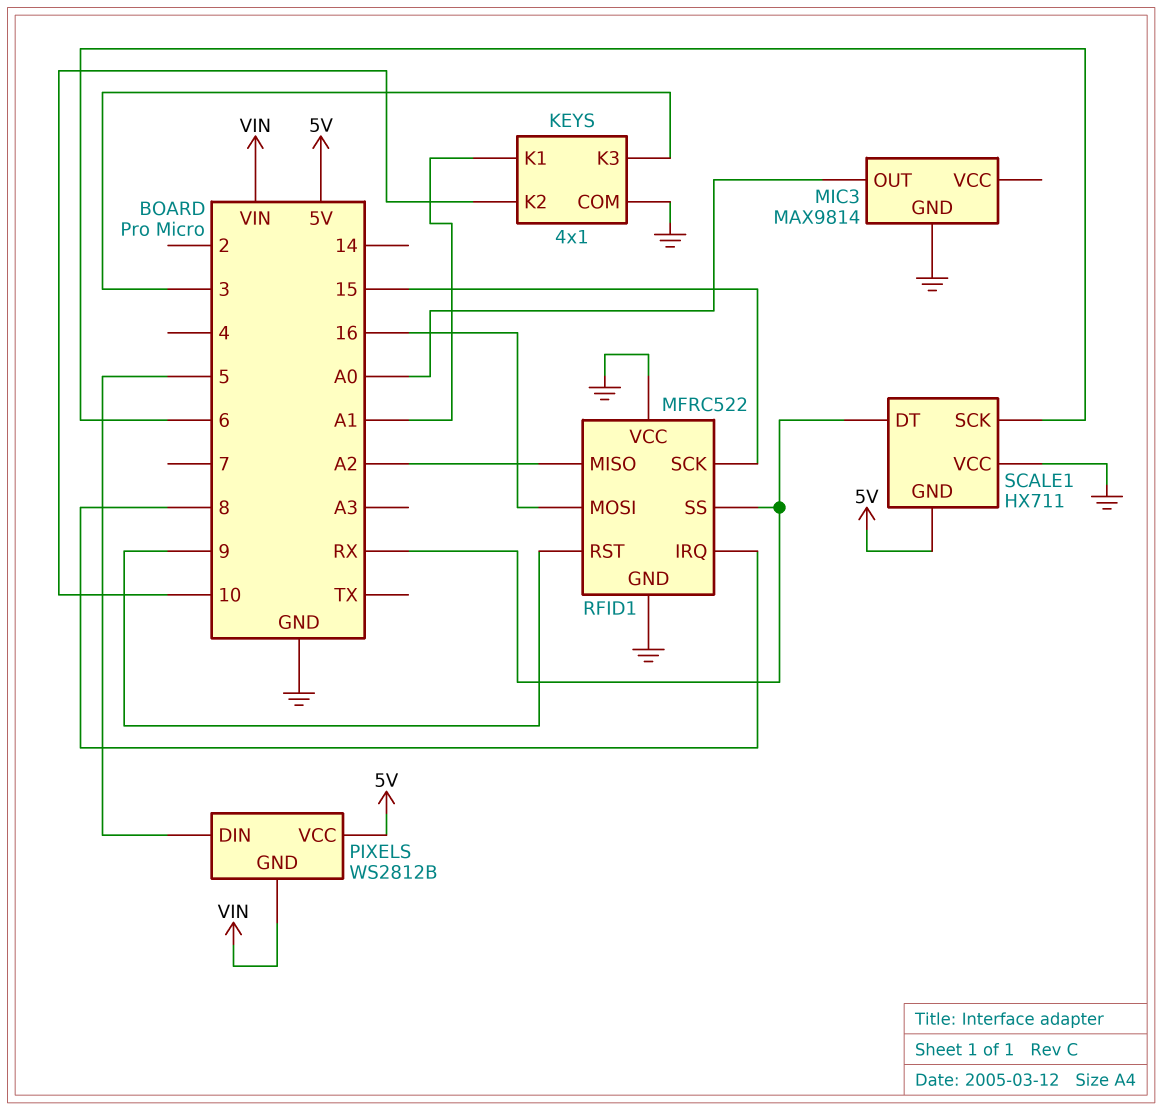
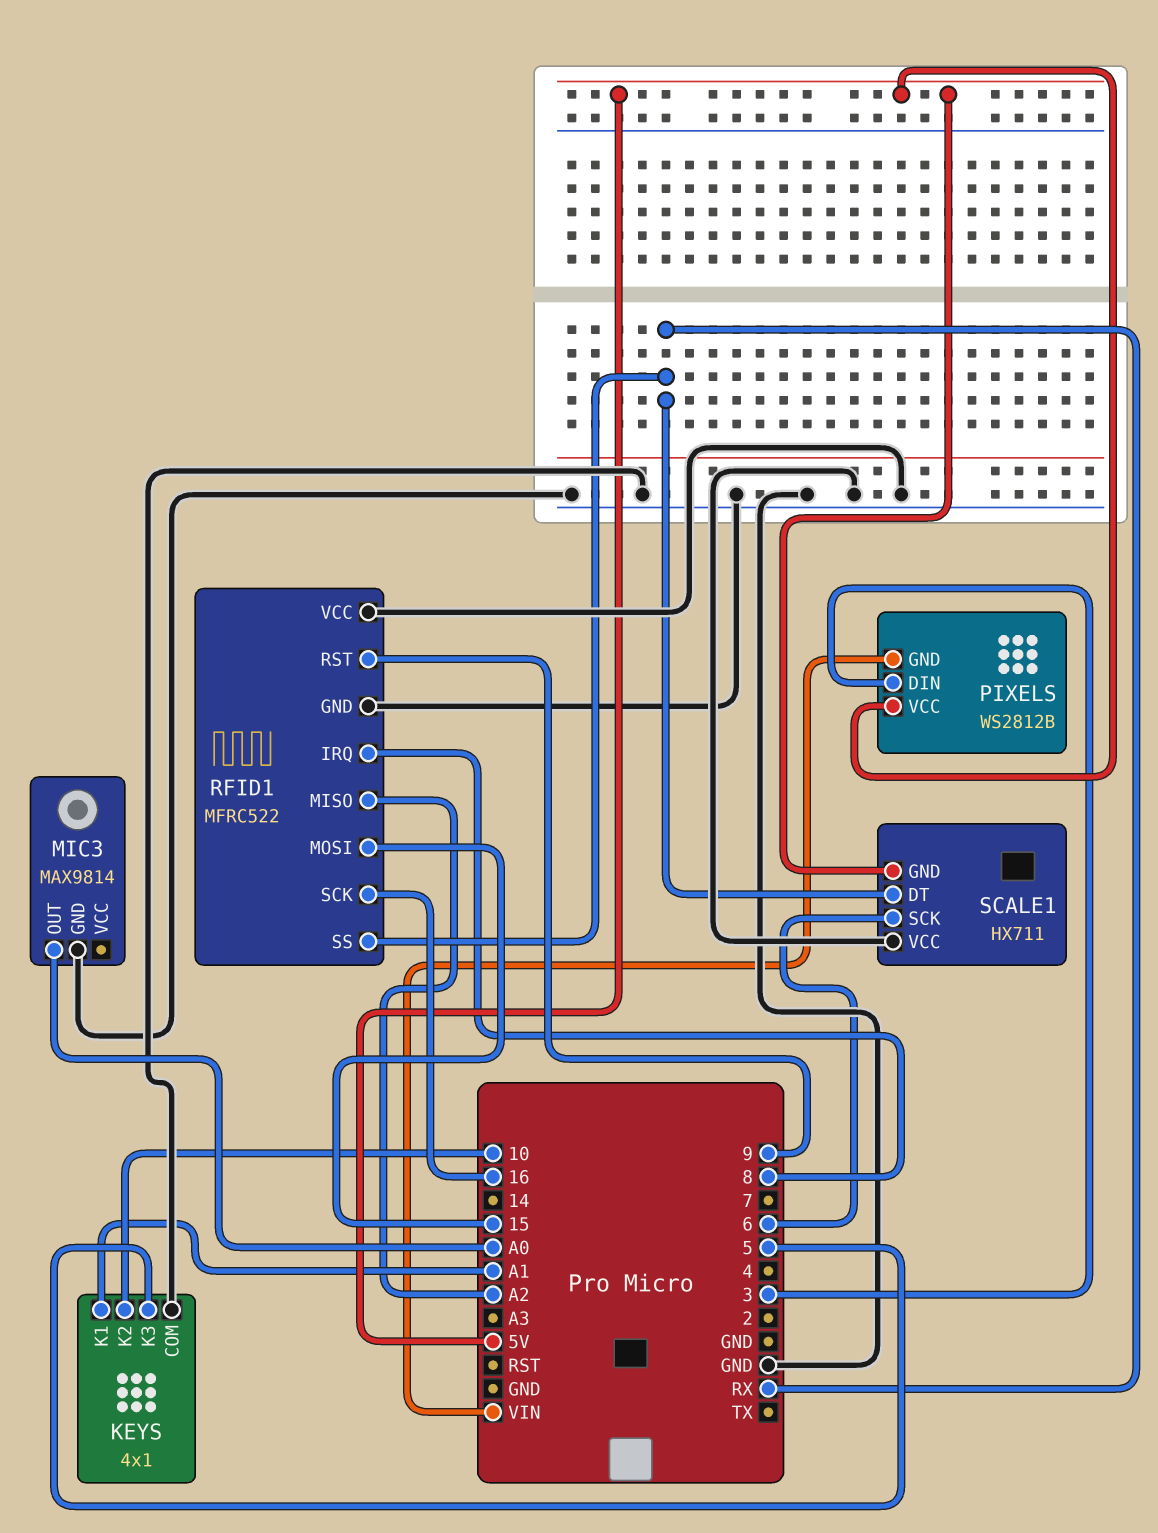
KEYS pin K3: 3 -> 5
PIXELS pin DIN: 5 -> 3
RFID1 pin MOSI: 16 -> 15
RFID1 pin SCK: 15 -> 16

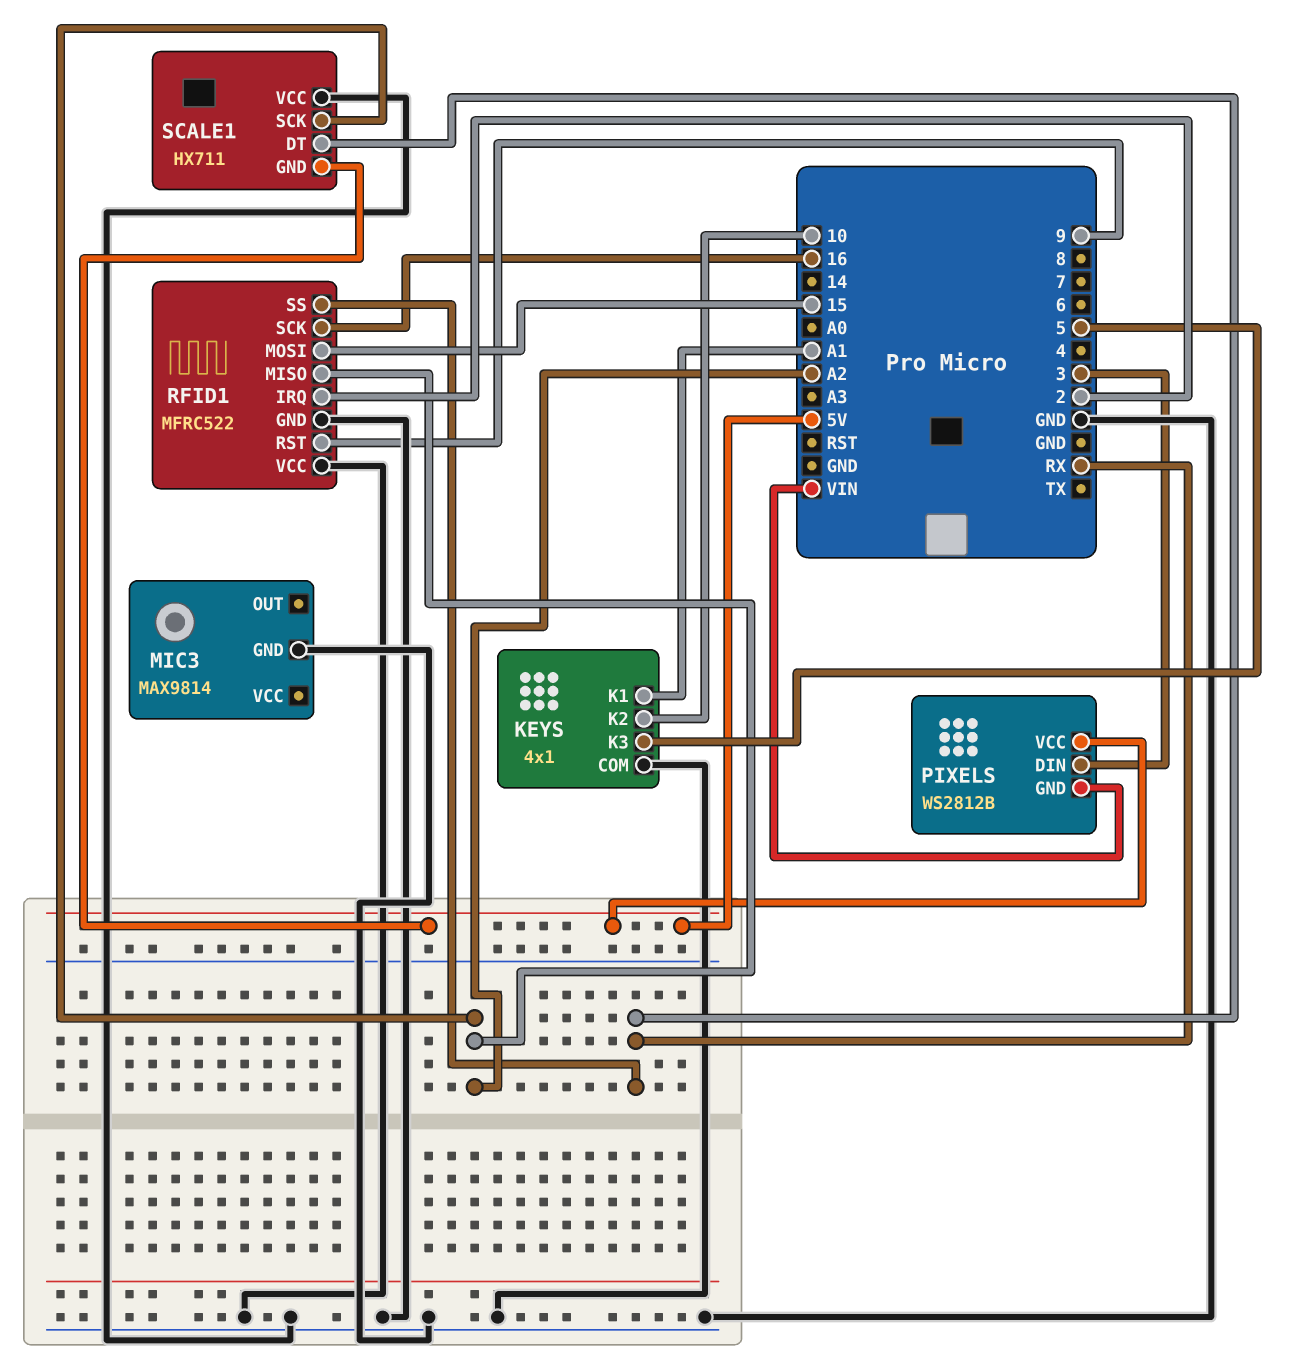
MIC3 pin OUT: A0 -> none
RFID1 pin IRQ: 8 -> 2
SCALE1 pin SCK: 6 -> A2

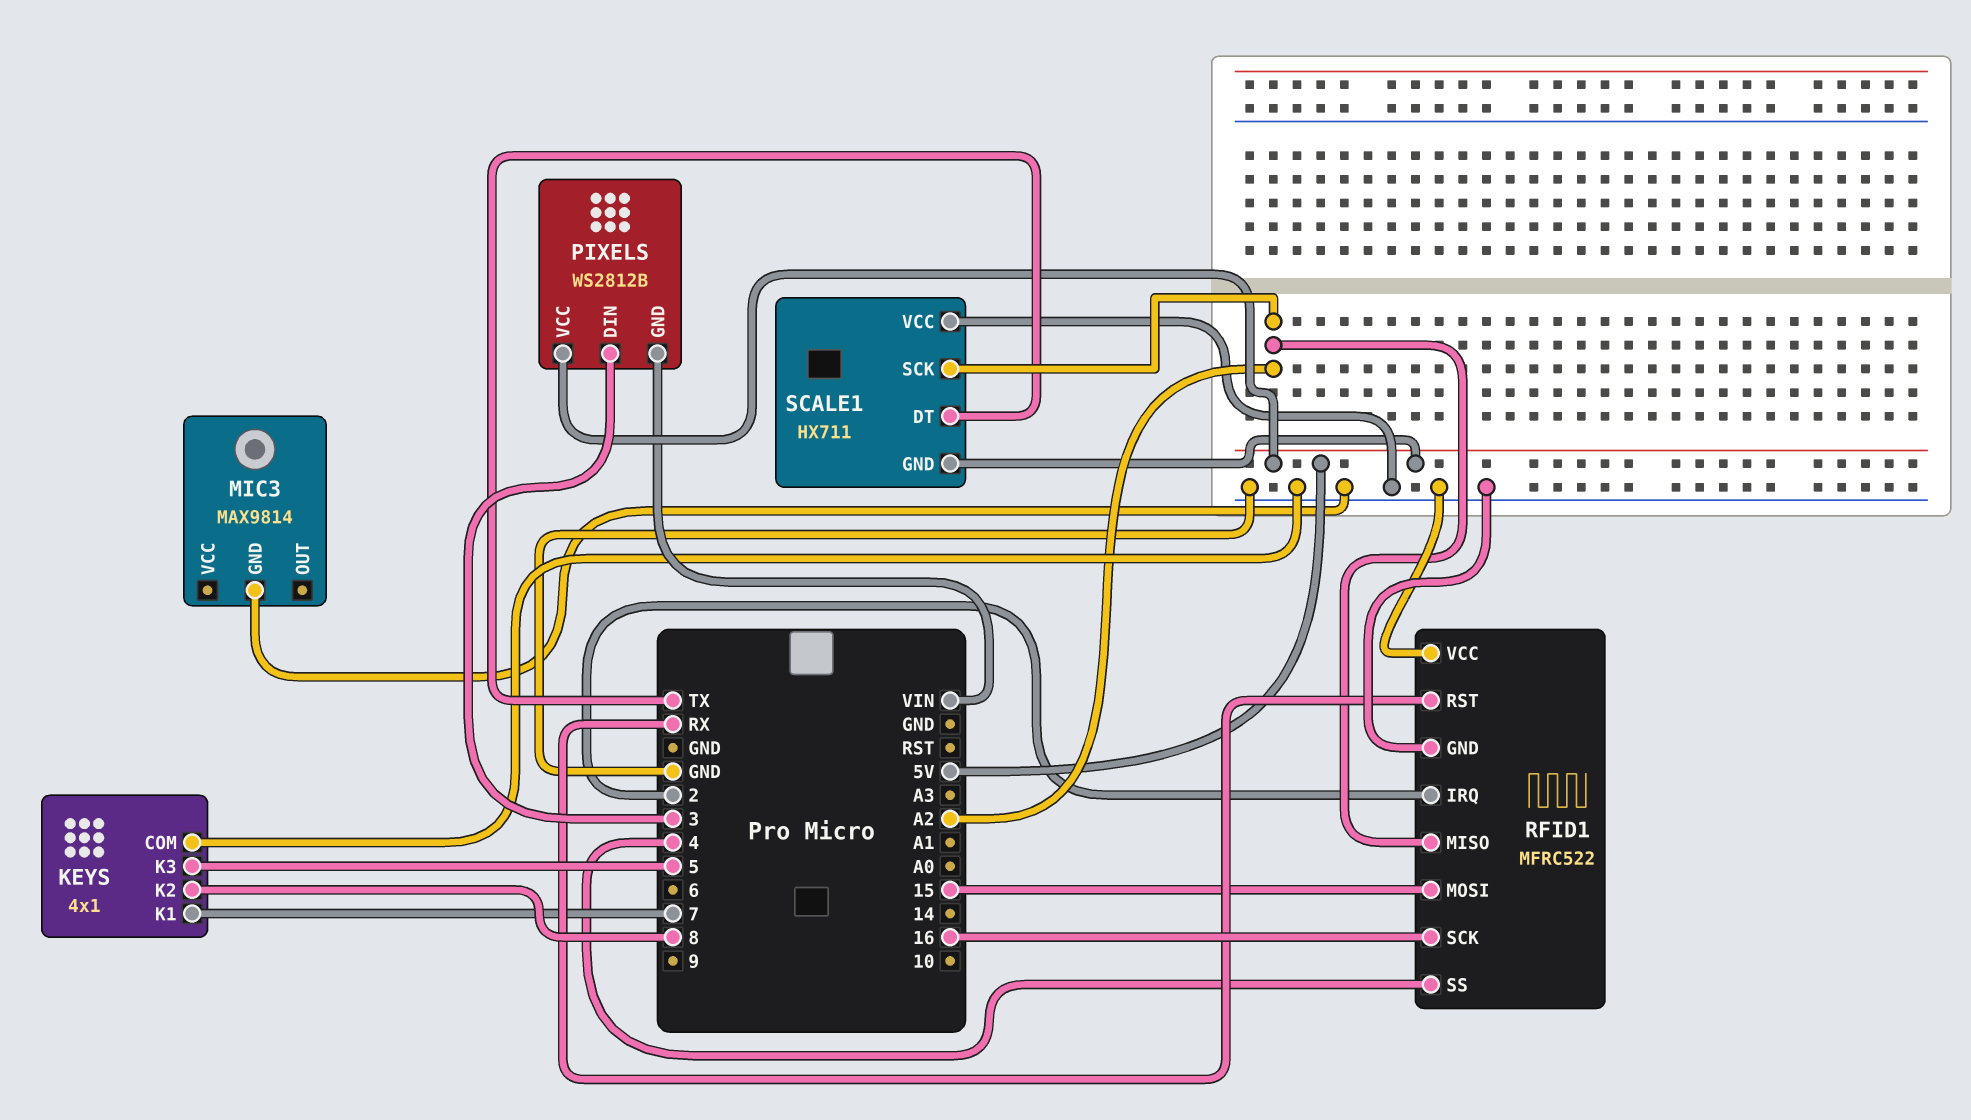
KEYS pin K1: A1 -> 7
KEYS pin K2: 10 -> 8
RFID1 pin RST: 9 -> RX
RFID1 pin SS: RX -> 4
SCALE1 pin DT: RX -> TX

